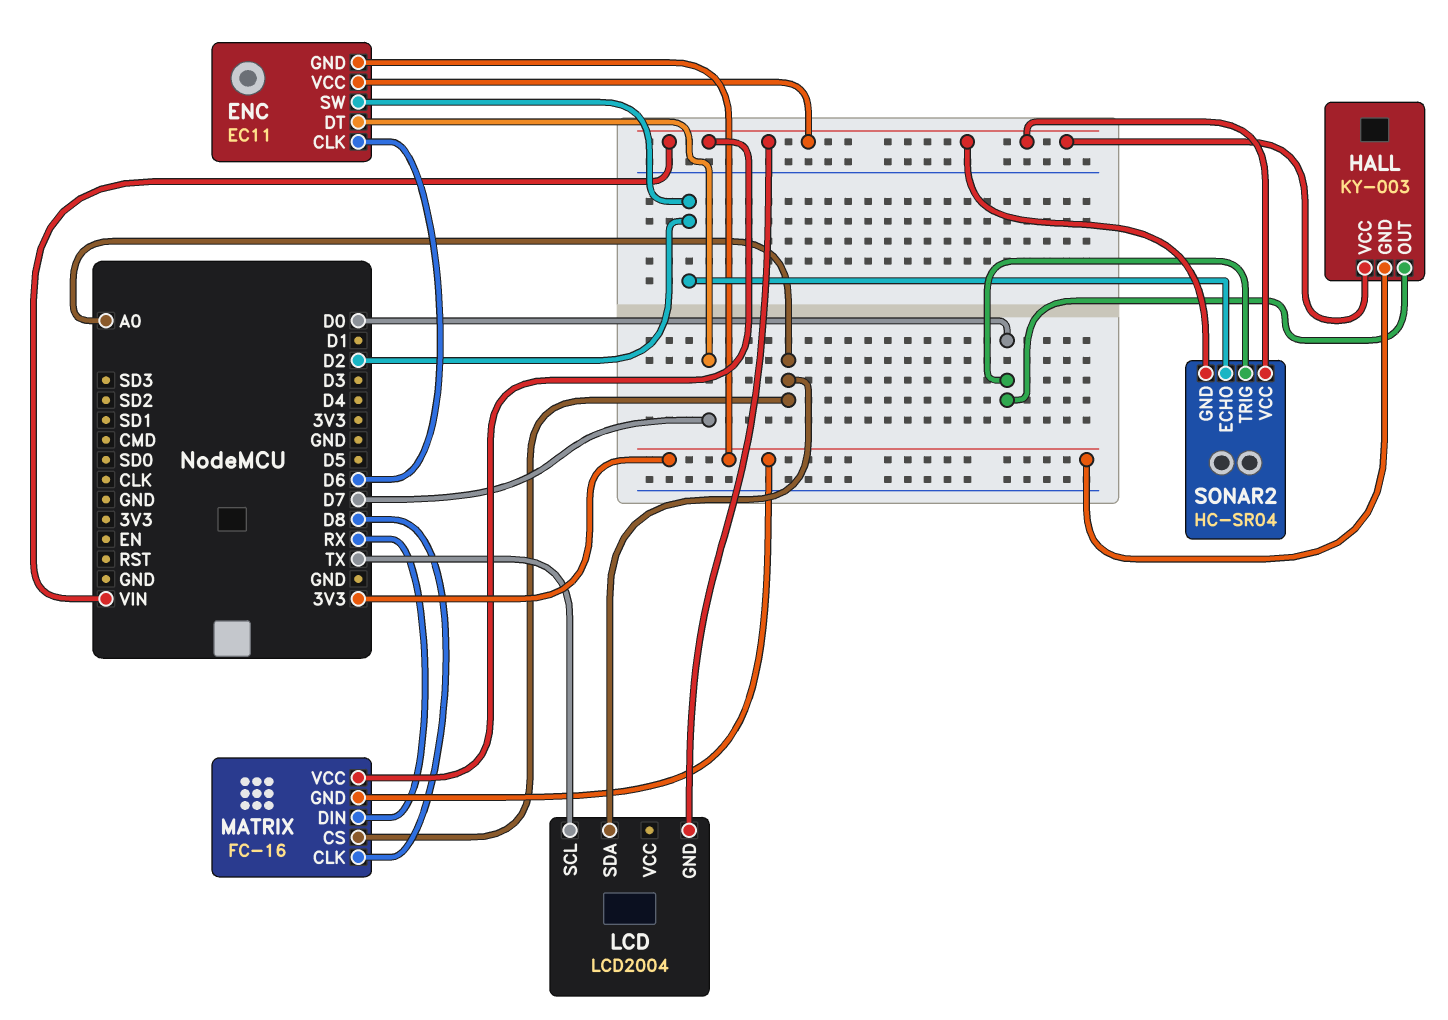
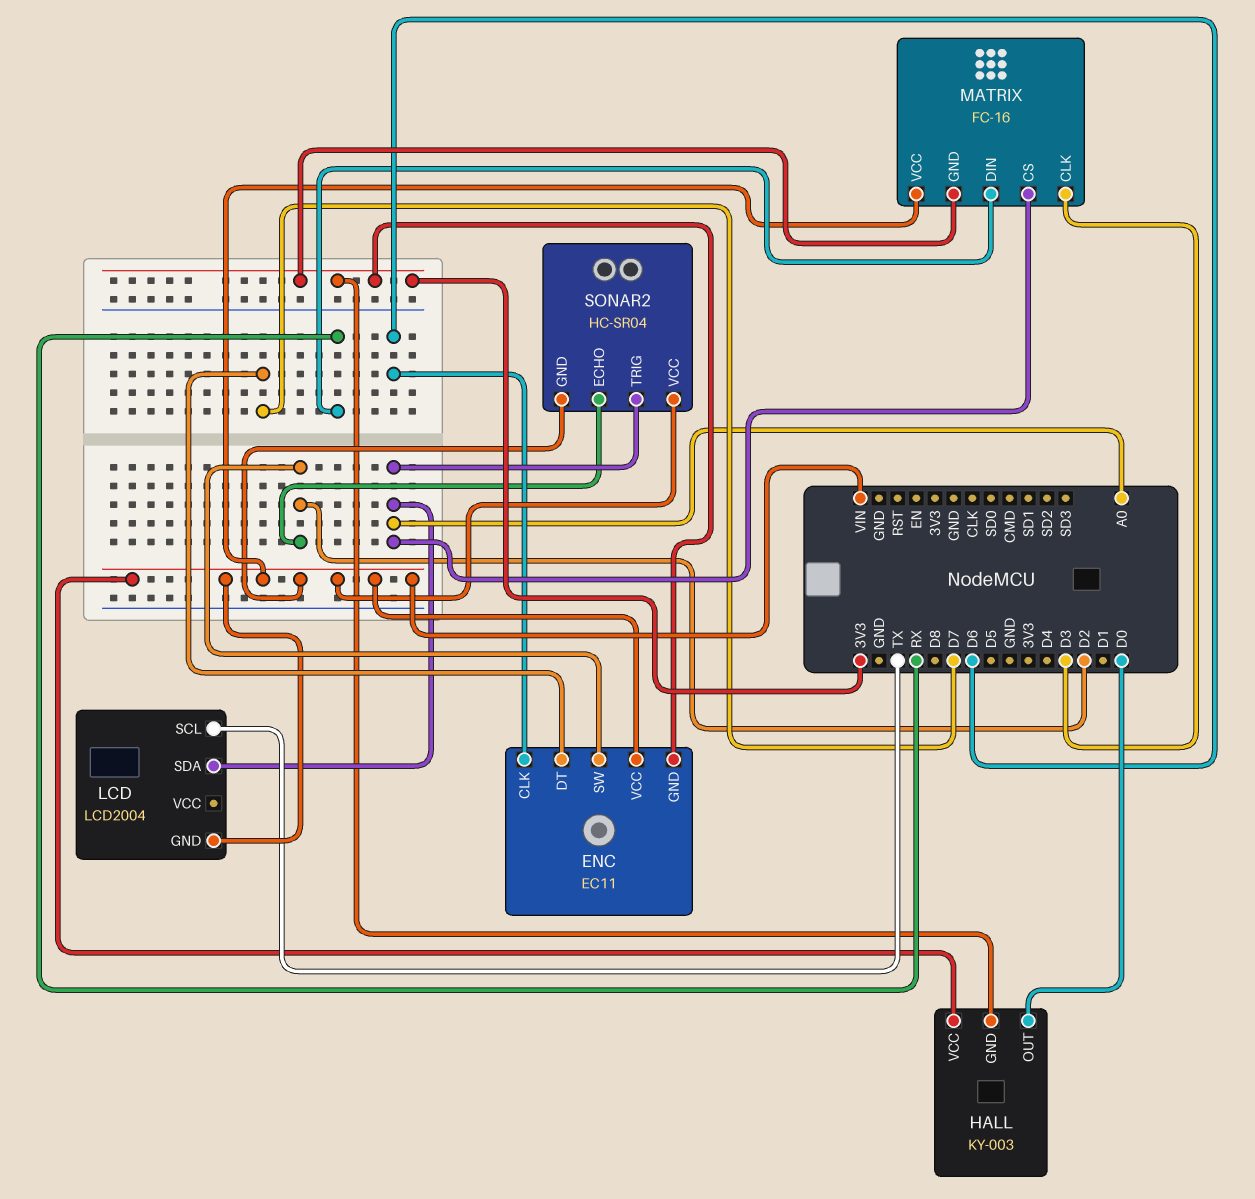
MATRIX pin CLK: D8 -> D3
SONAR2 pin TRIG: D0 -> A0

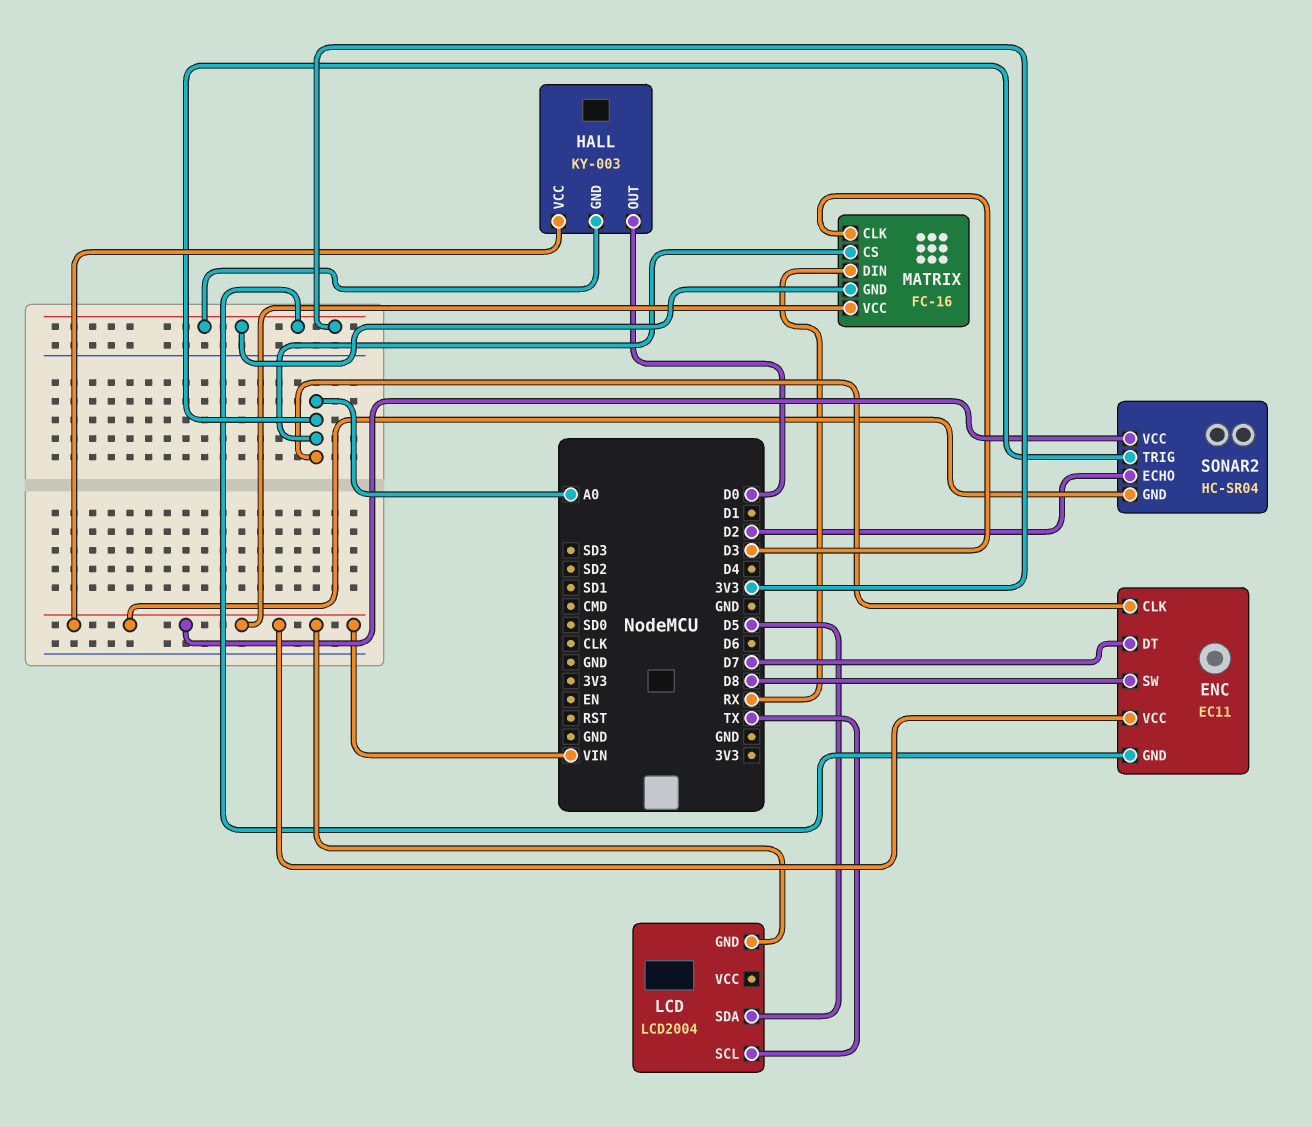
ENC pin CLK: D6 -> A0
ENC pin SW: D2 -> D8
LCD pin SDA: A0 -> D5

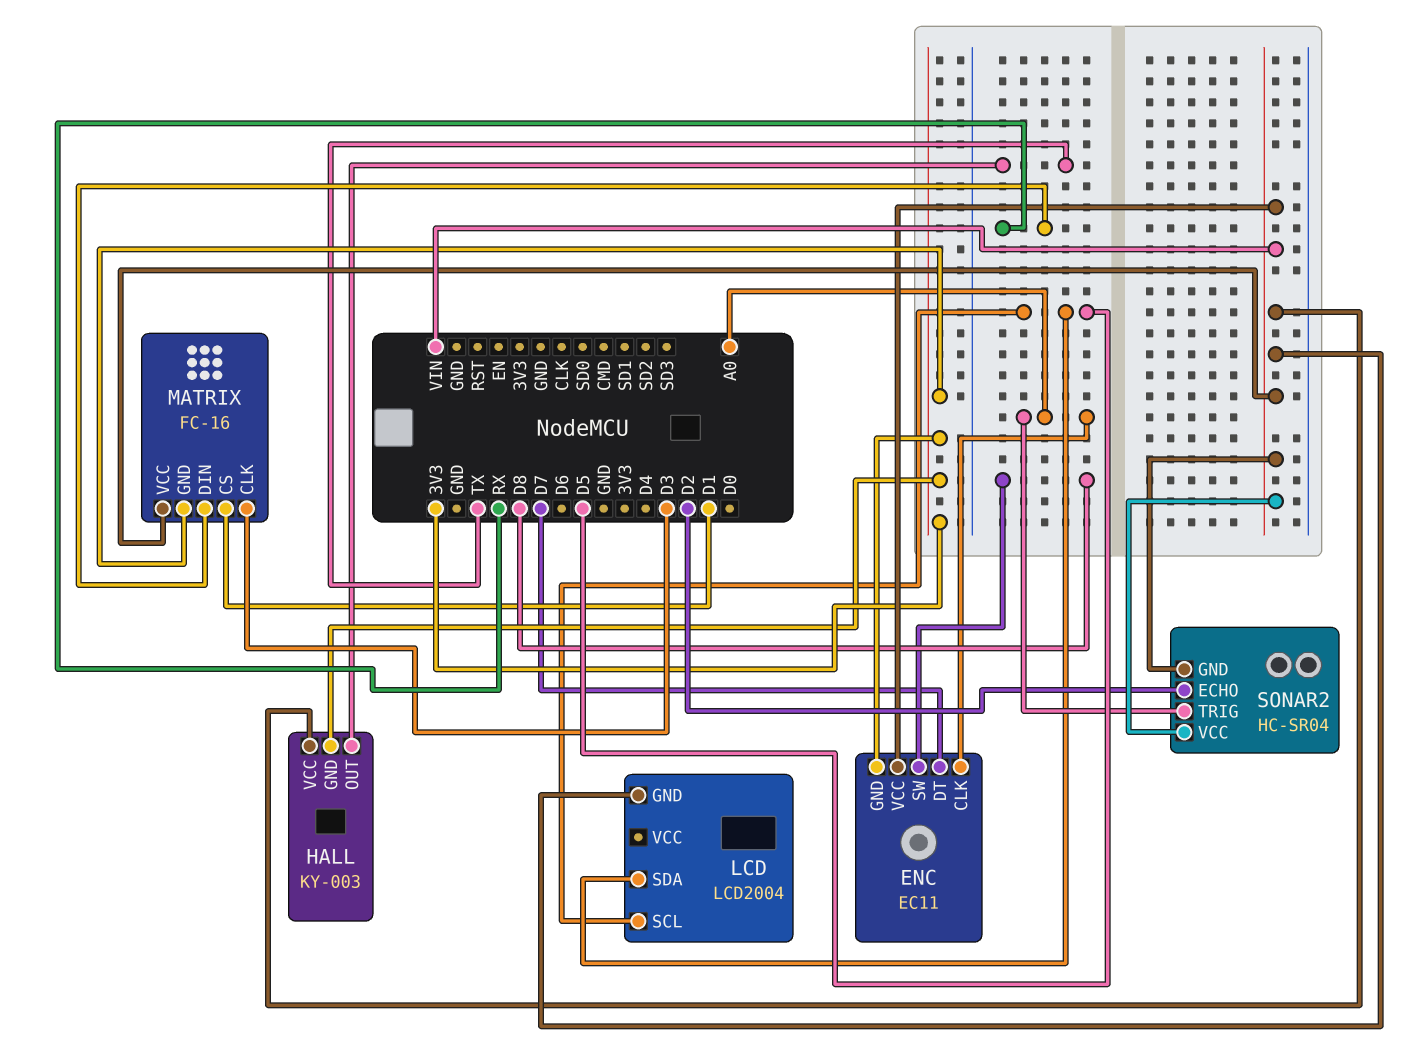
HALL pin OUT: D0 -> TX
LCD pin SCL: TX -> D5
MATRIX pin CS: A0 -> D1

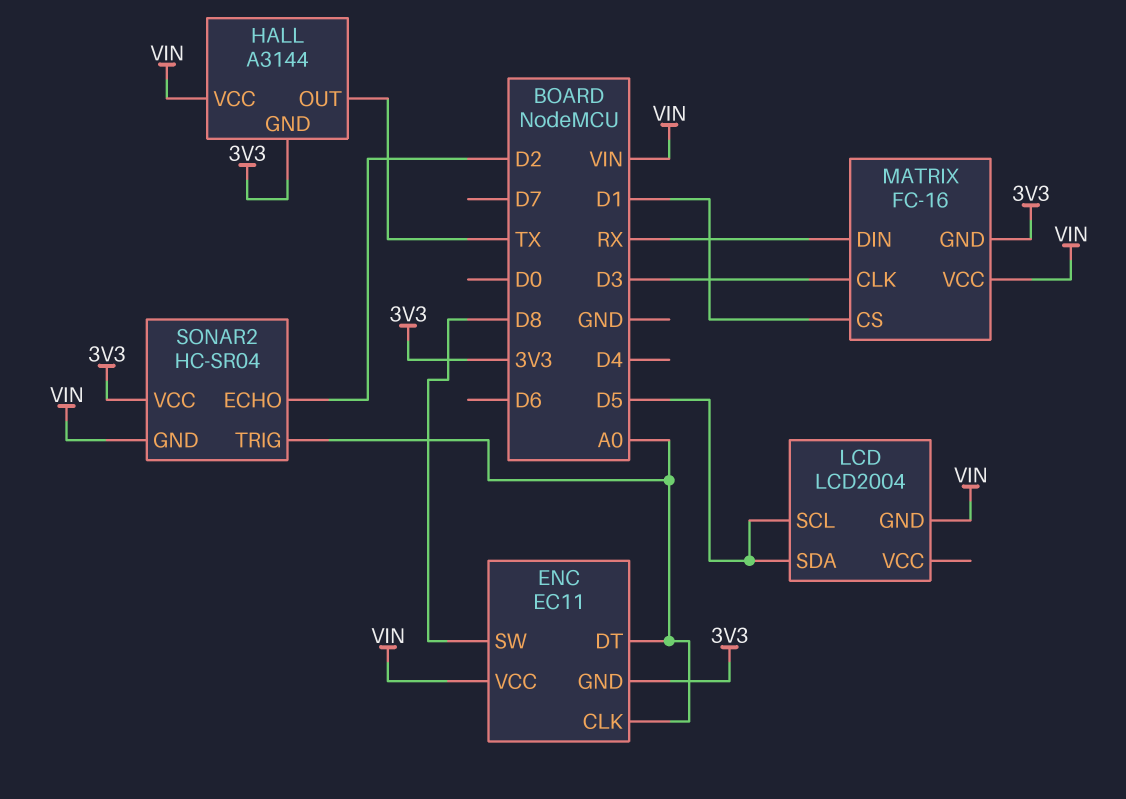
ENC pin DT: D7 -> A0
HALL: KY-003 -> A3144
SONAR2 pin VCC: VIN -> 3V3

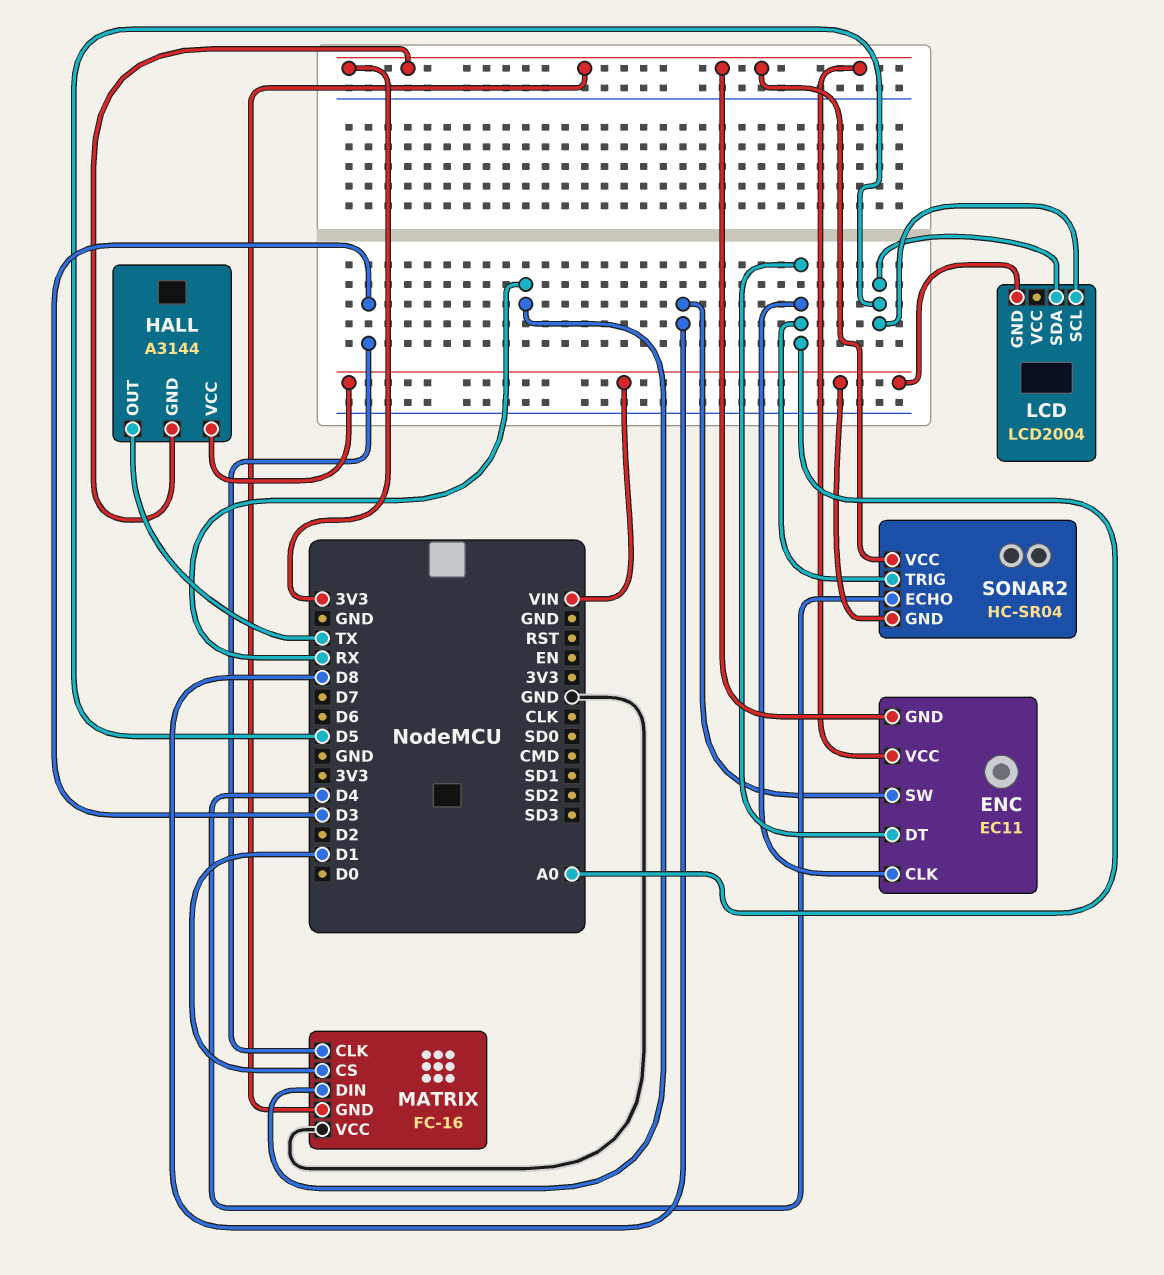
ENC pin VCC: VIN -> 3V3
MATRIX pin VCC: VIN -> GND
SONAR2 pin ECHO: D2 -> D4

